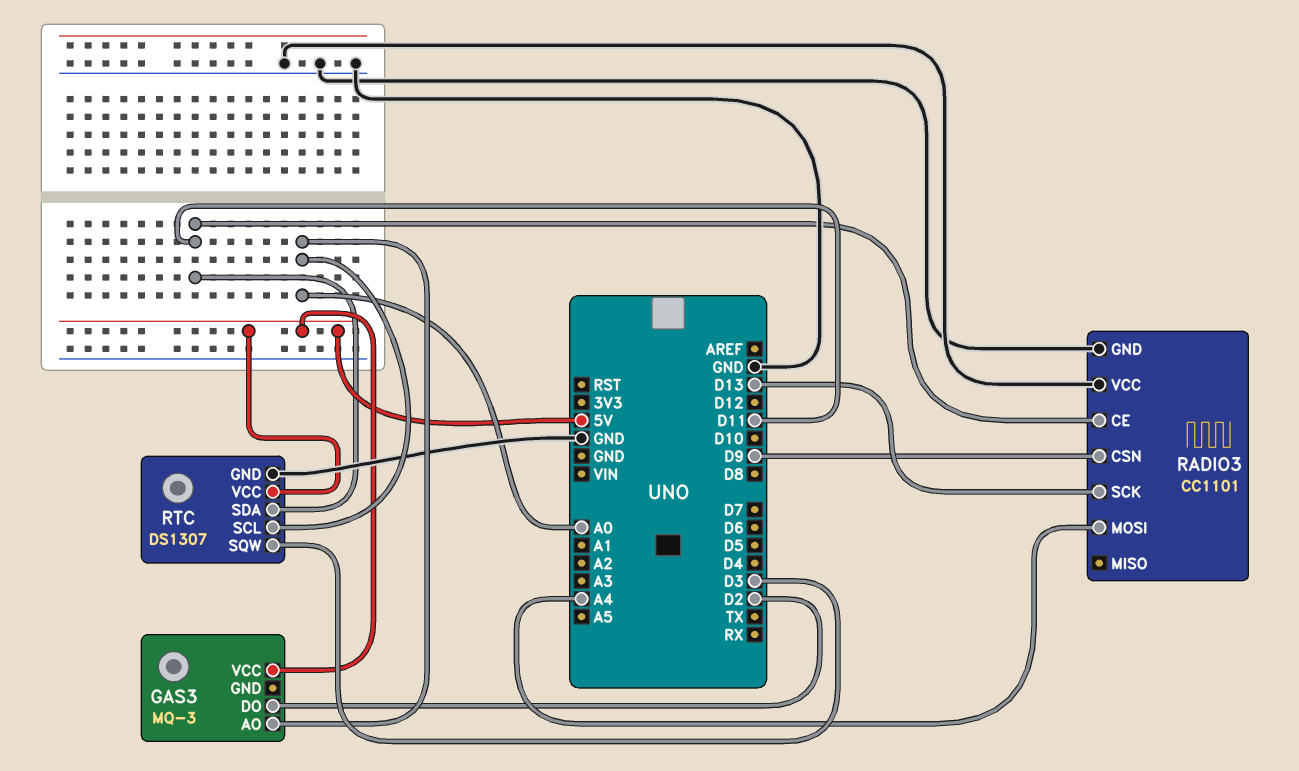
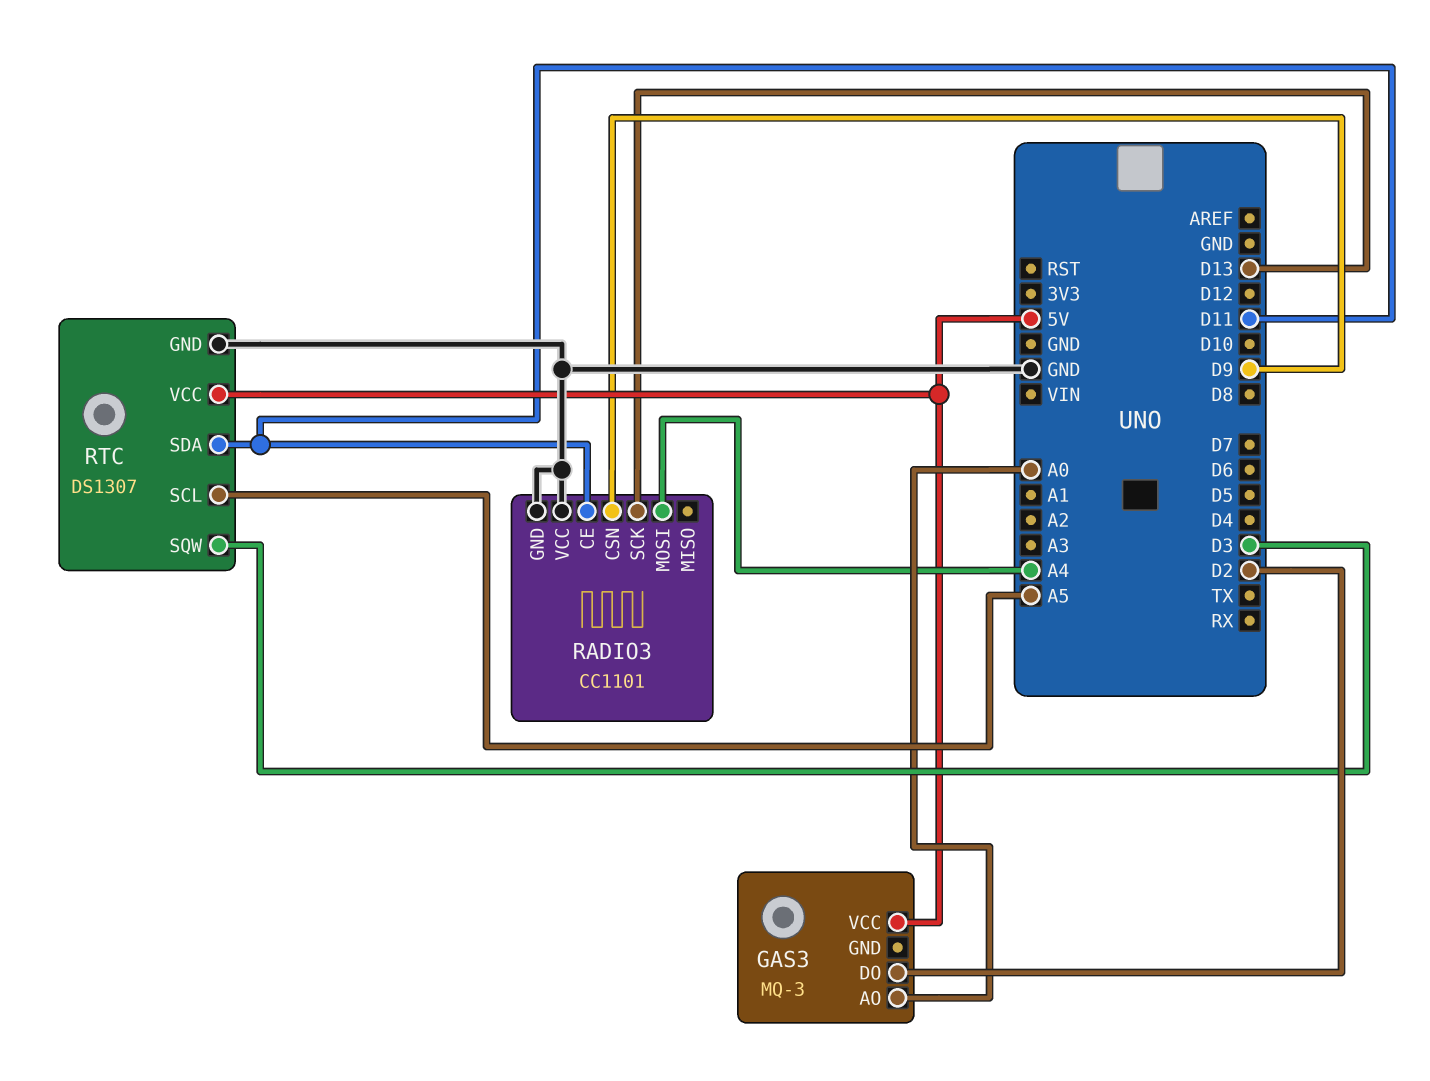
RTC pin SCL: A0 -> A5

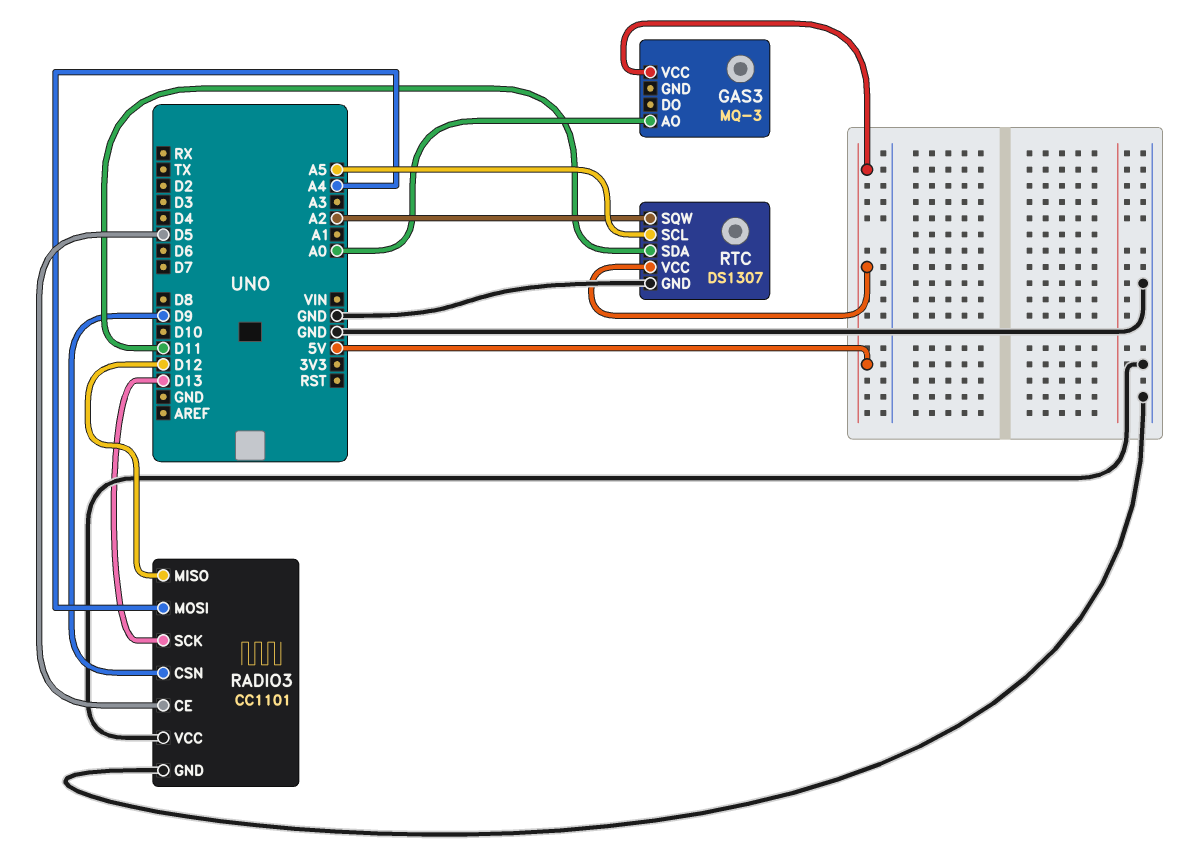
GAS3 pin DO: D2 -> none
RADIO3 pin CE: D11 -> D5
RADIO3 pin MISO: none -> D12
RTC pin SQW: D3 -> A2

